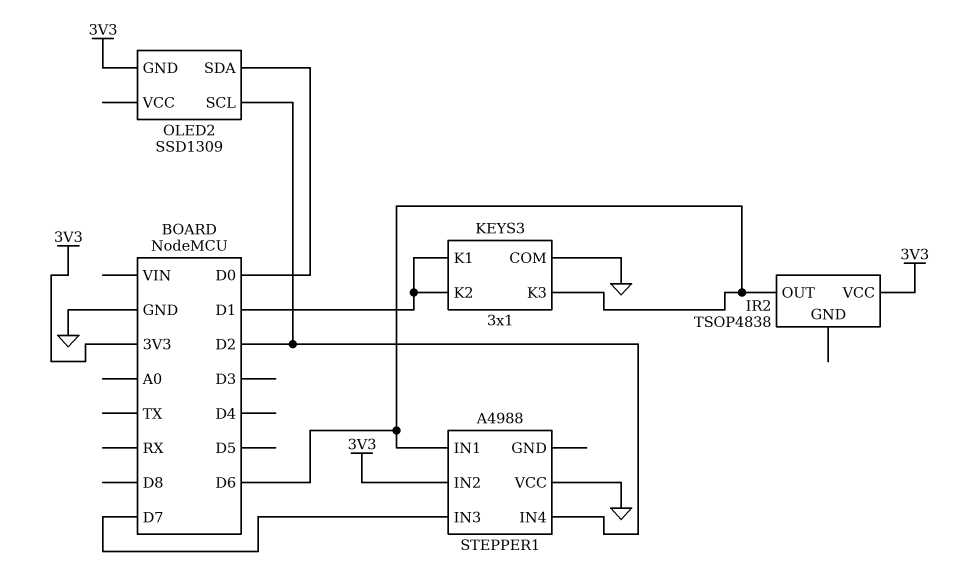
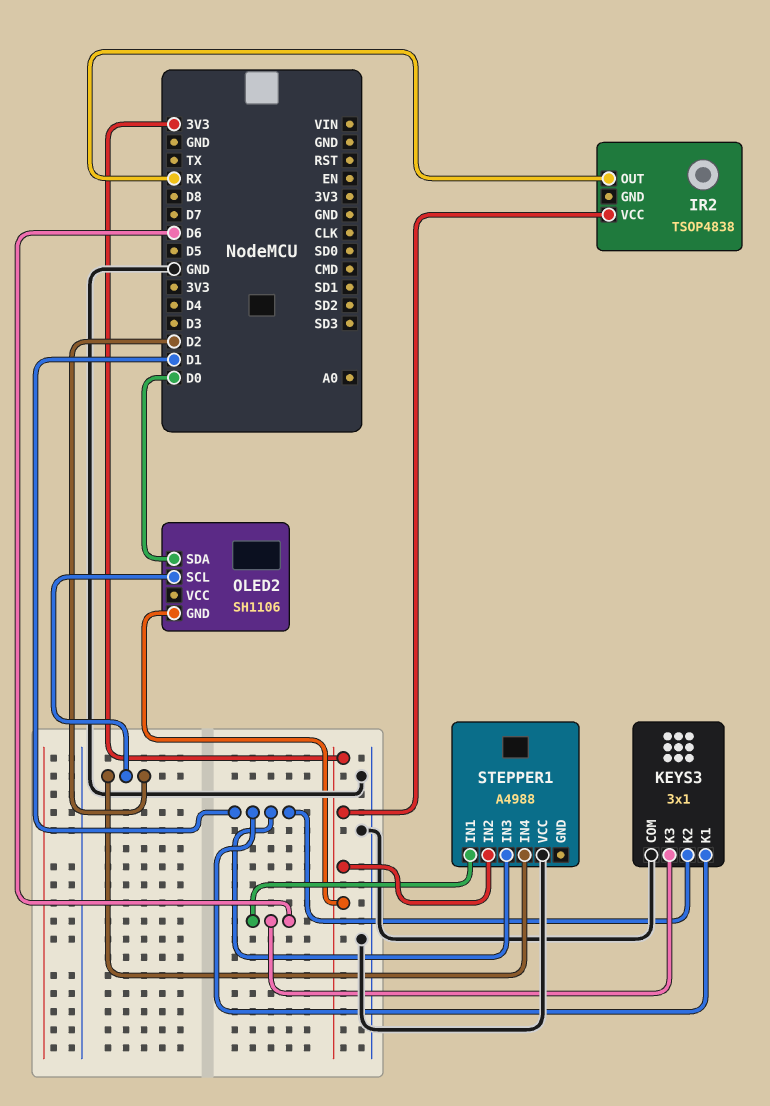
IR2 pin OUT: D6 -> RX
OLED2: SSD1309 -> SH1106
STEPPER1 pin IN3: D7 -> D1

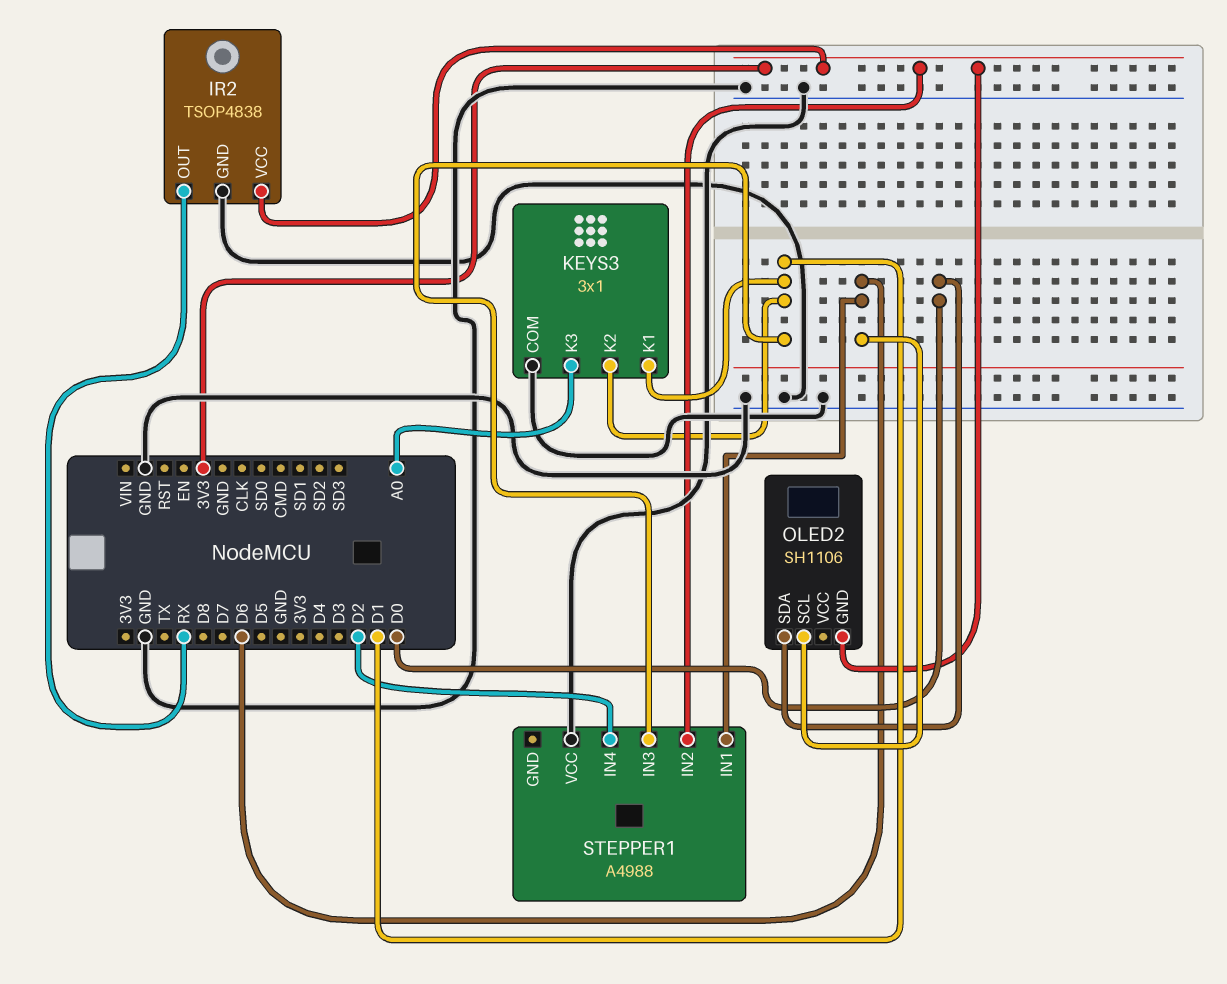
IR2 pin GND: none -> GND
KEYS3 pin K3: D6 -> A0
OLED2 pin SCL: D2 -> D6

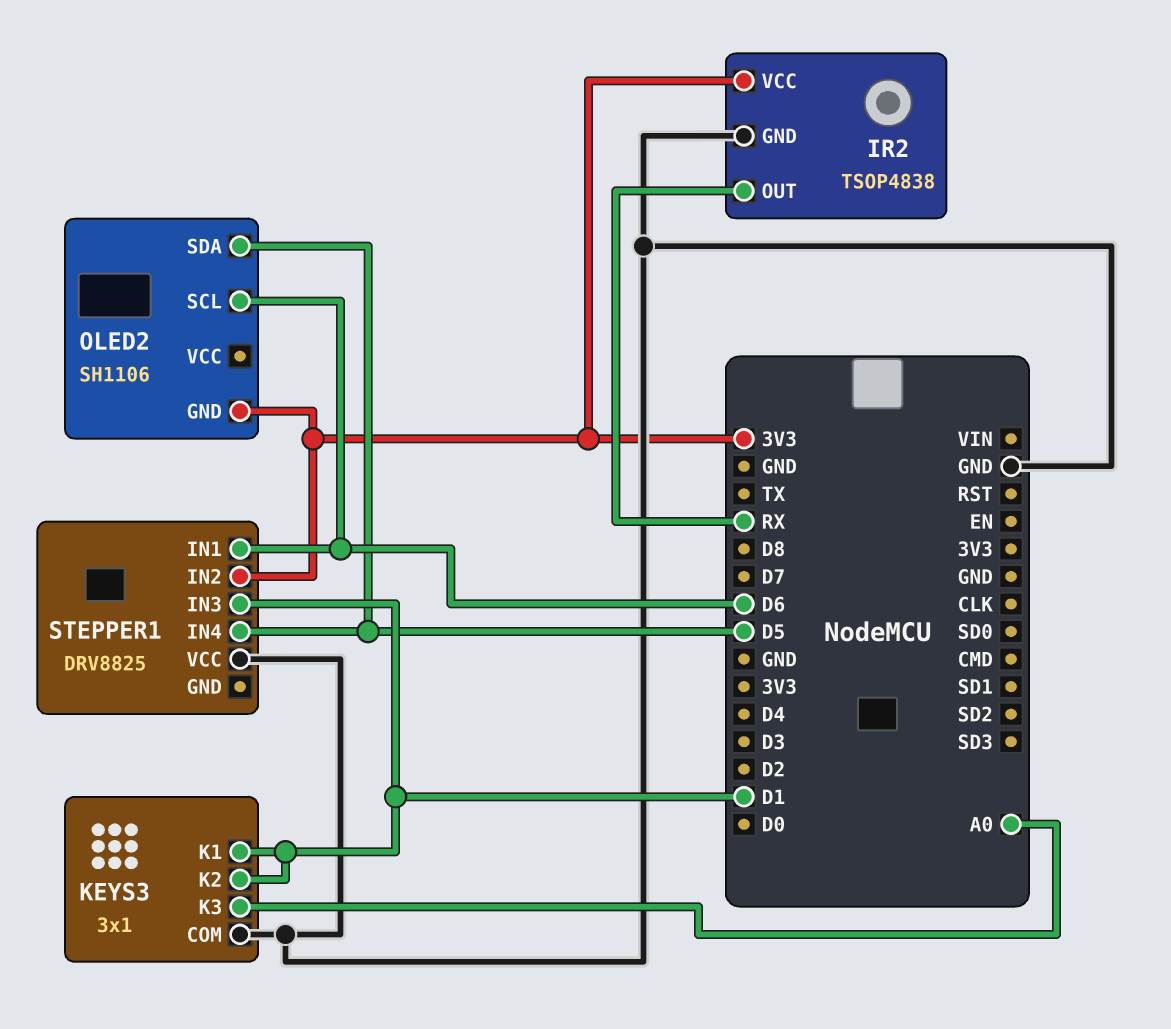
OLED2 pin SDA: D0 -> D5
STEPPER1: A4988 -> DRV8825
STEPPER1 pin IN4: D2 -> D5

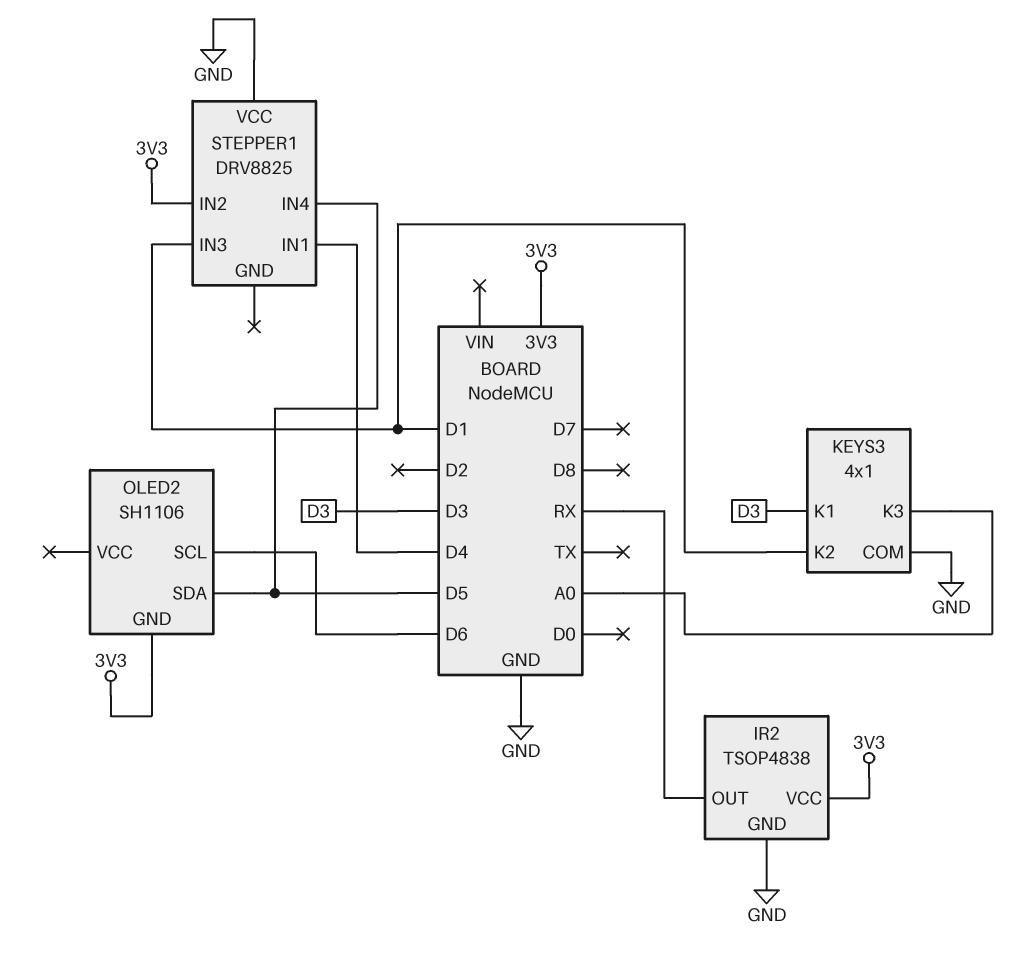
KEYS3: 3x1 -> 4x1
KEYS3 pin K1: D1 -> D3
STEPPER1 pin IN1: D6 -> D4

